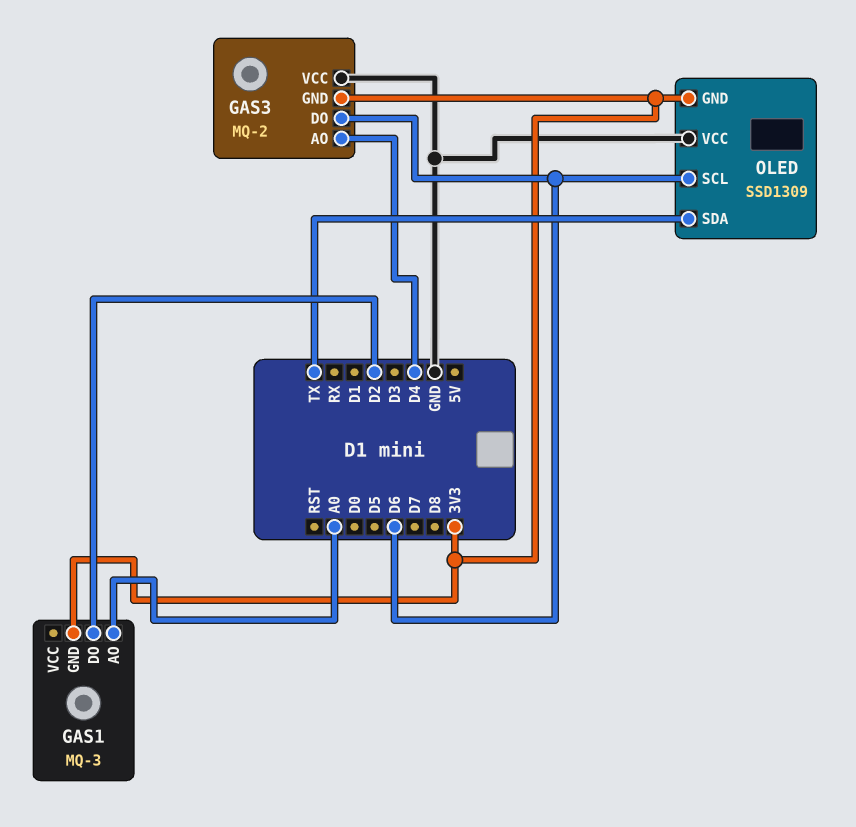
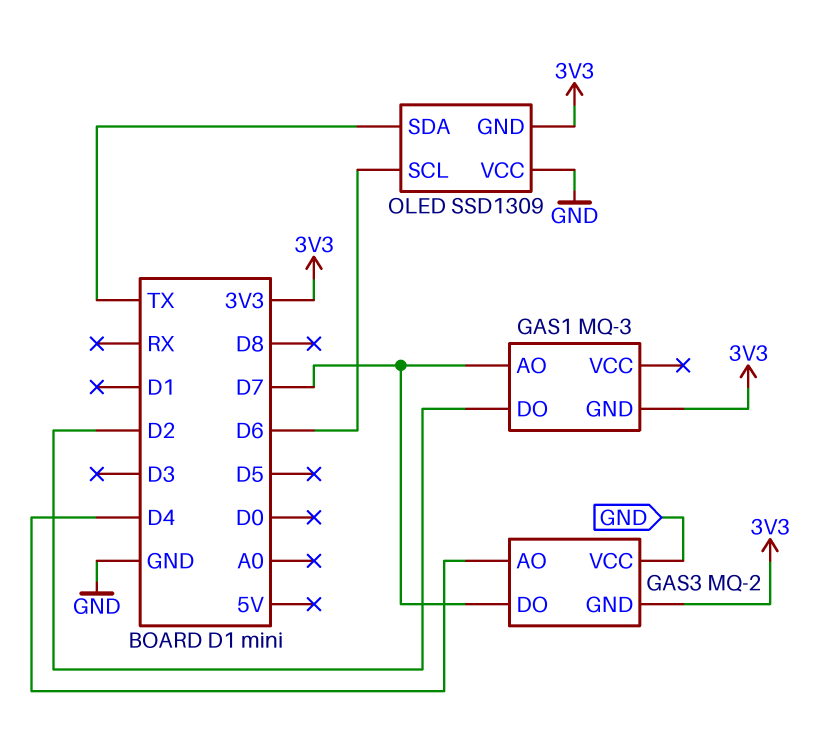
GAS1 pin AO: A0 -> D7
GAS3 pin DO: D6 -> D7

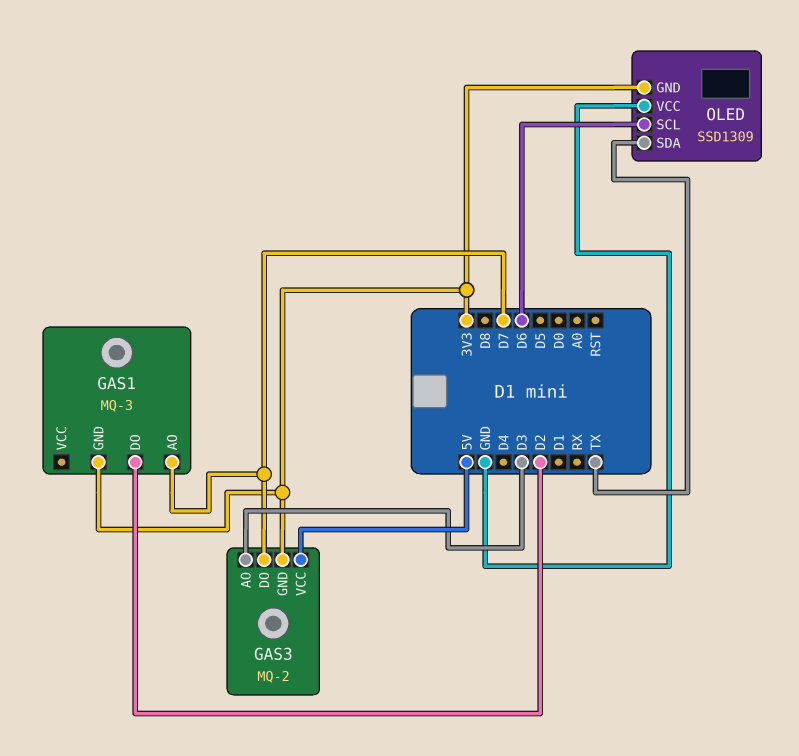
GAS3 pin AO: D4 -> D3
GAS3 pin VCC: GND -> 5V

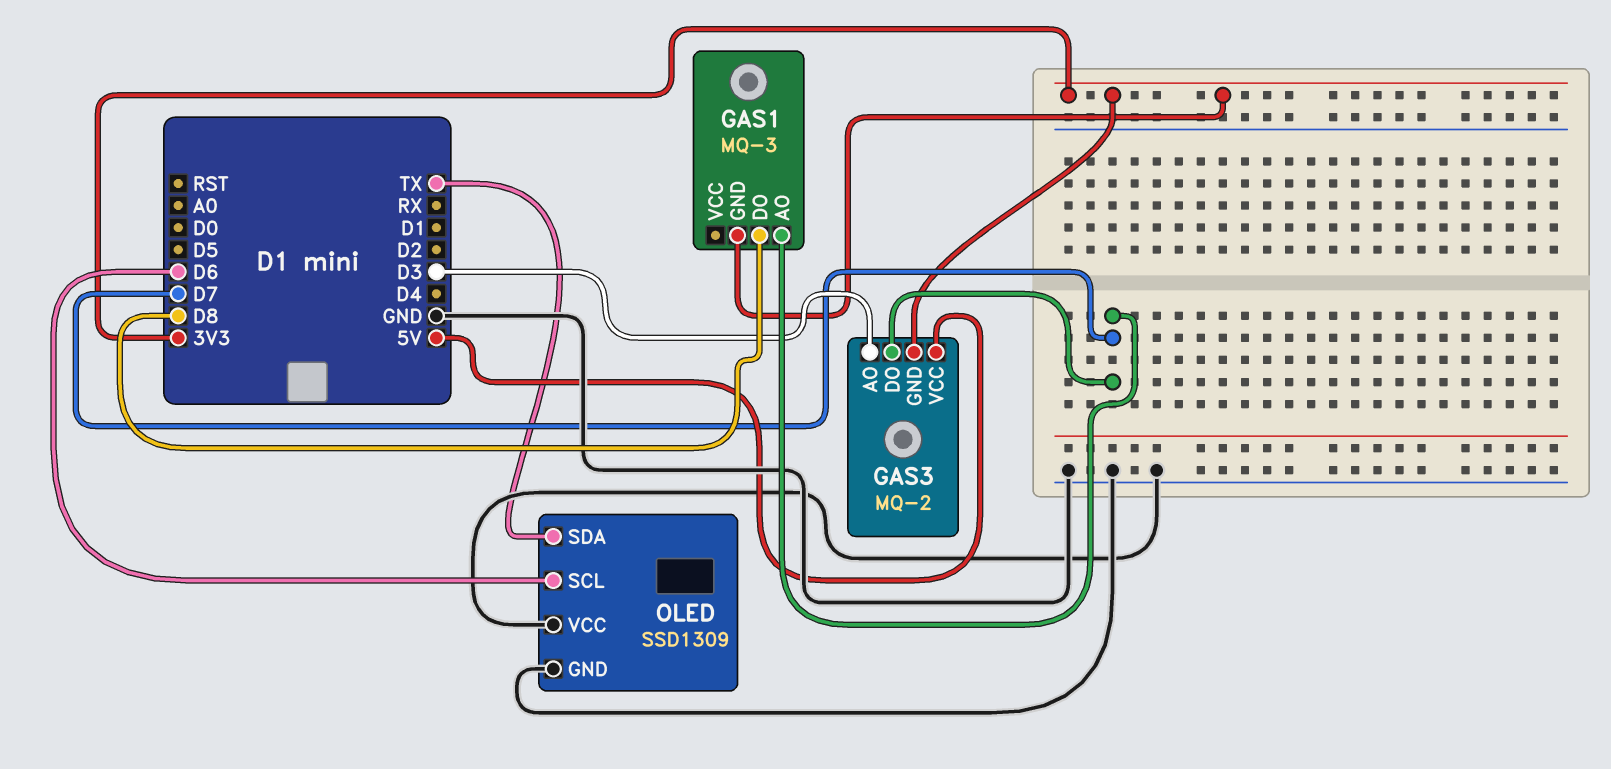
GAS1 pin DO: D2 -> D8
OLED pin GND: 3V3 -> GND

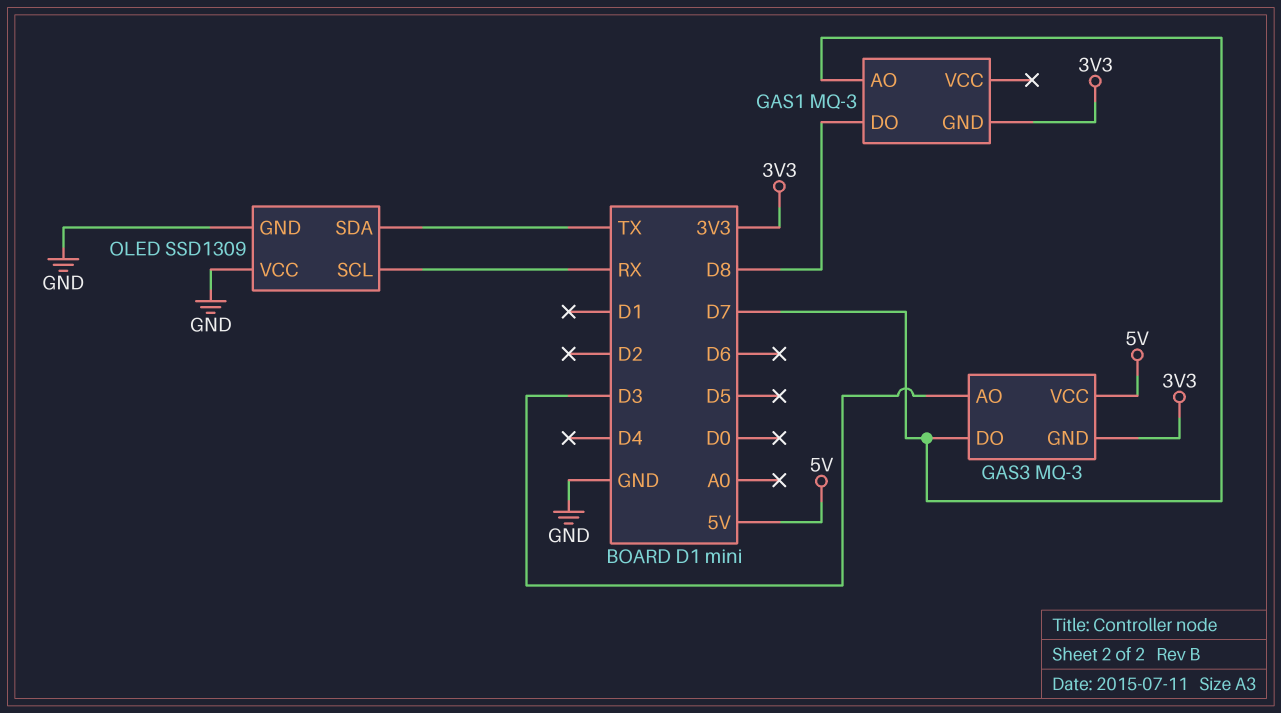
GAS3: MQ-2 -> MQ-3
OLED pin SCL: D6 -> RX

